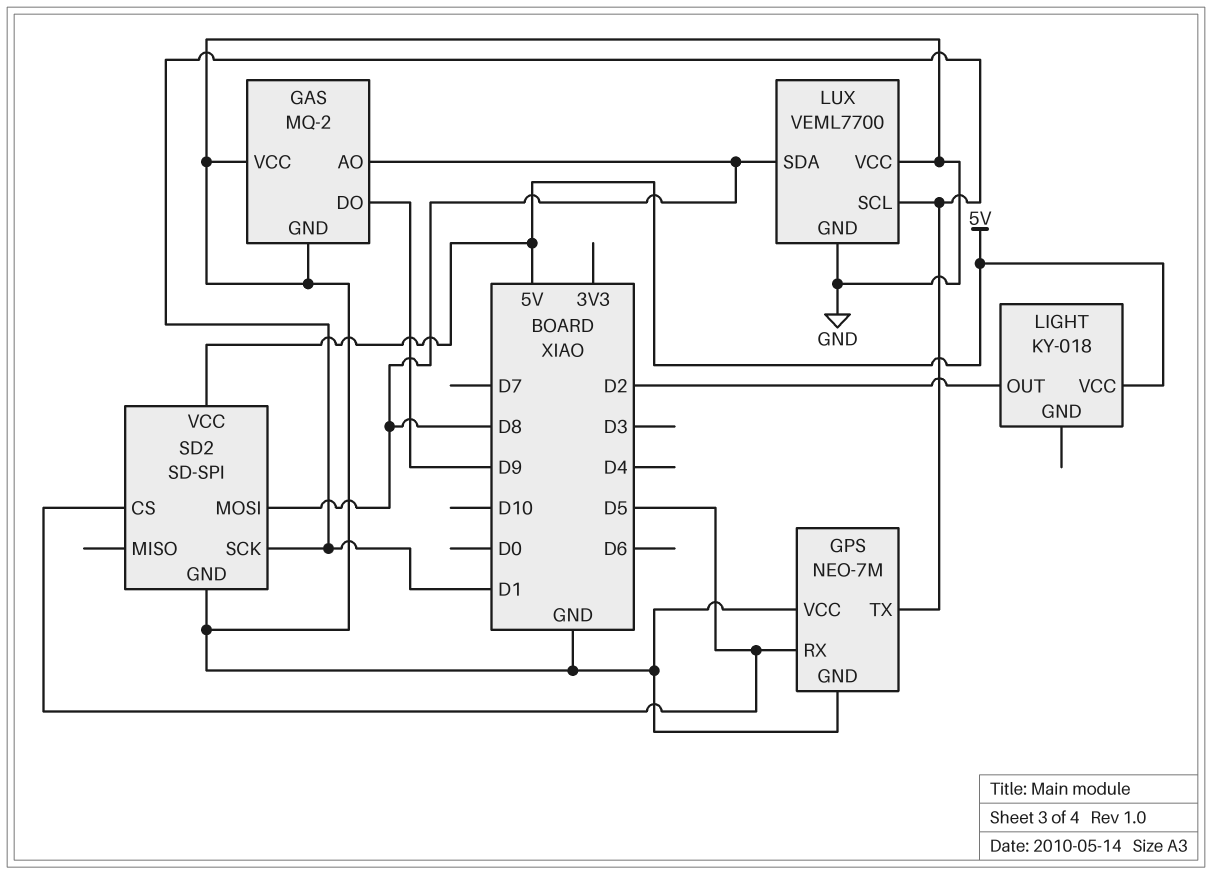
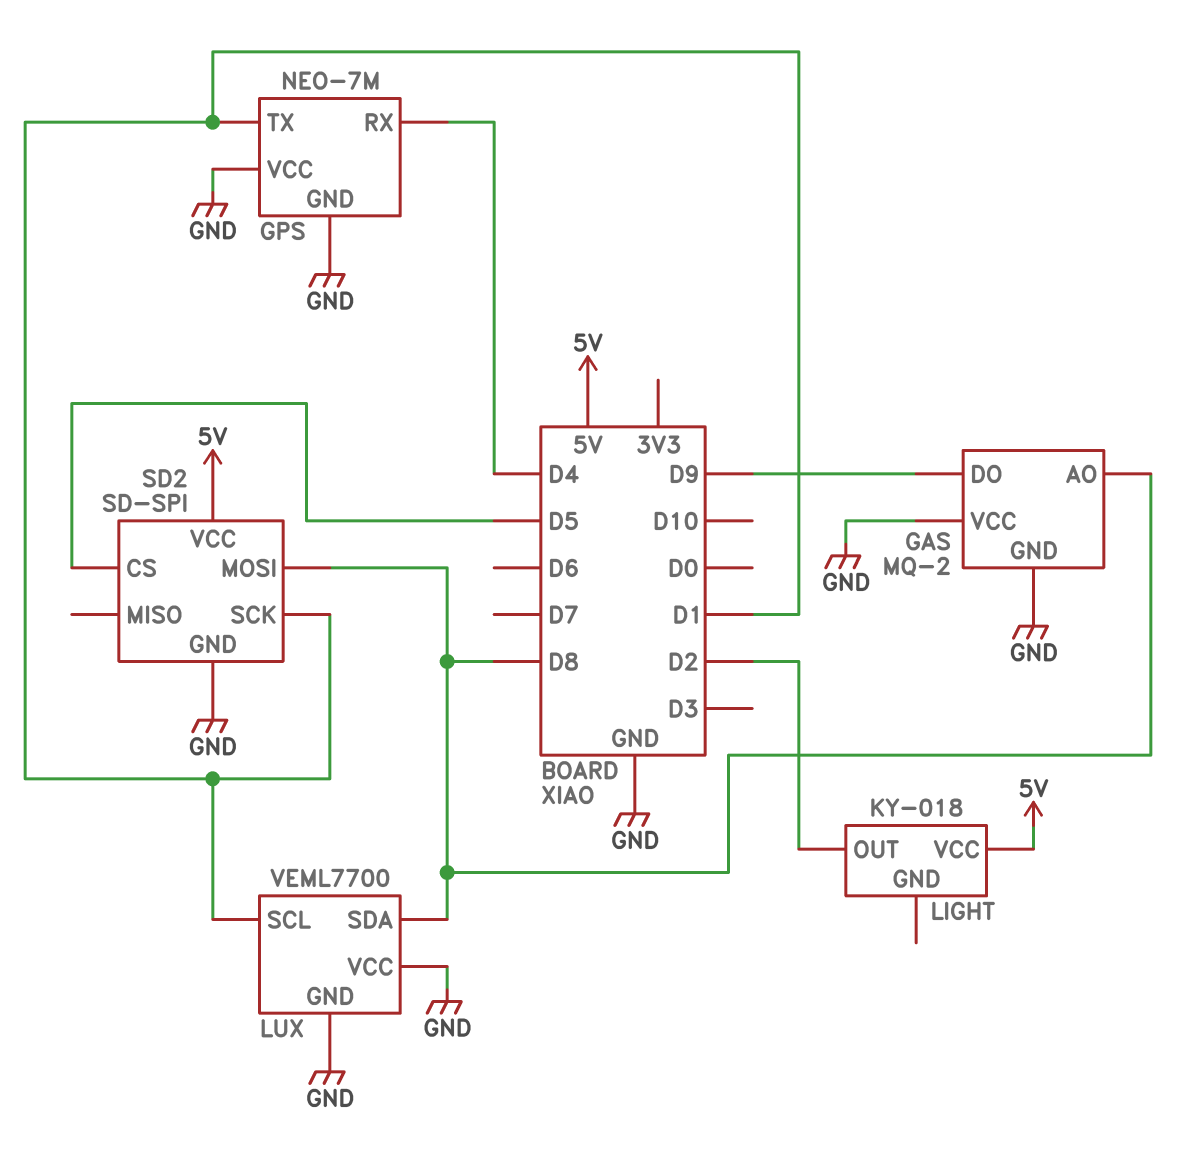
GPS pin RX: D5 -> D4

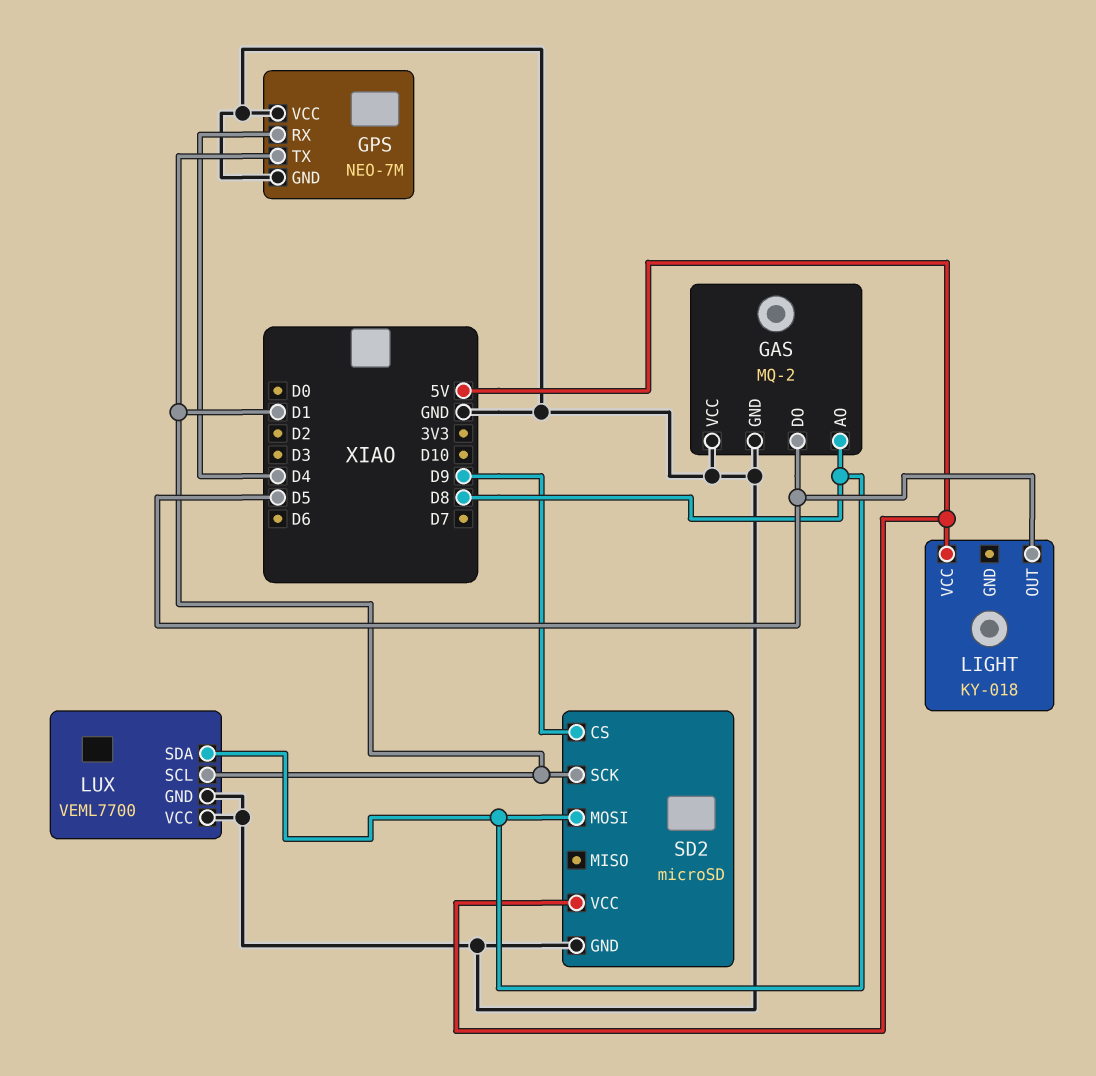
GAS pin DO: D9 -> D5
LIGHT pin OUT: D2 -> D5
SD2: SD-SPI -> microSD
SD2 pin CS: D5 -> D9

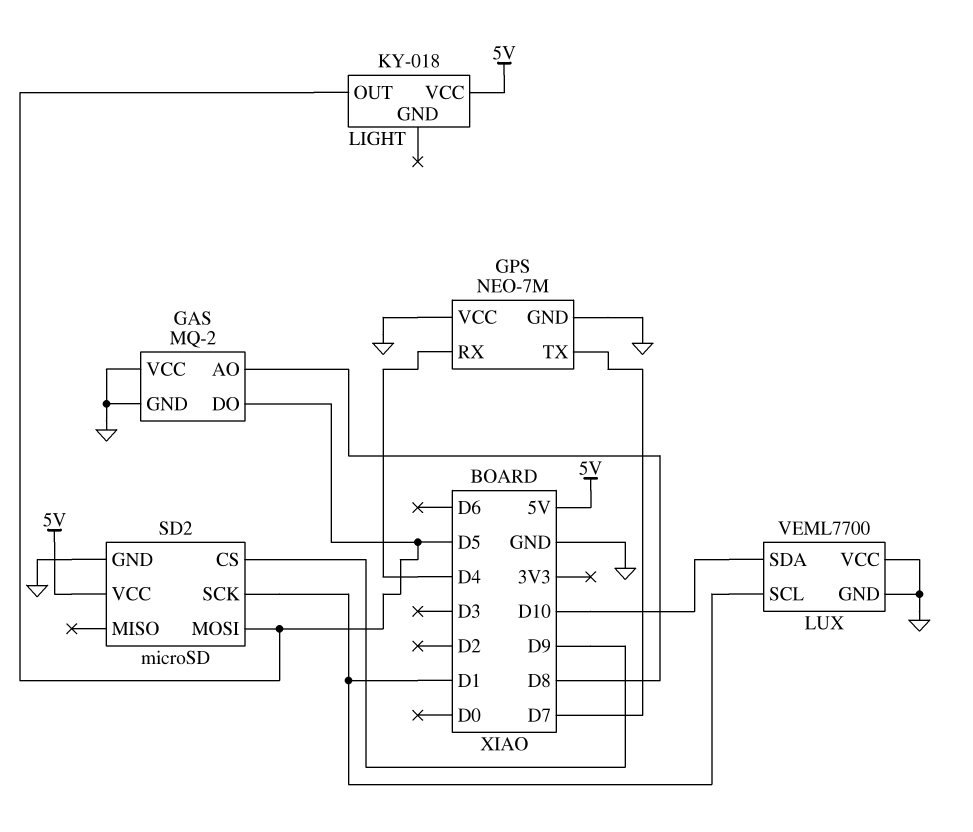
GPS pin TX: D1 -> D7
LUX pin SDA: D8 -> D10
SD2 pin MOSI: D8 -> D5

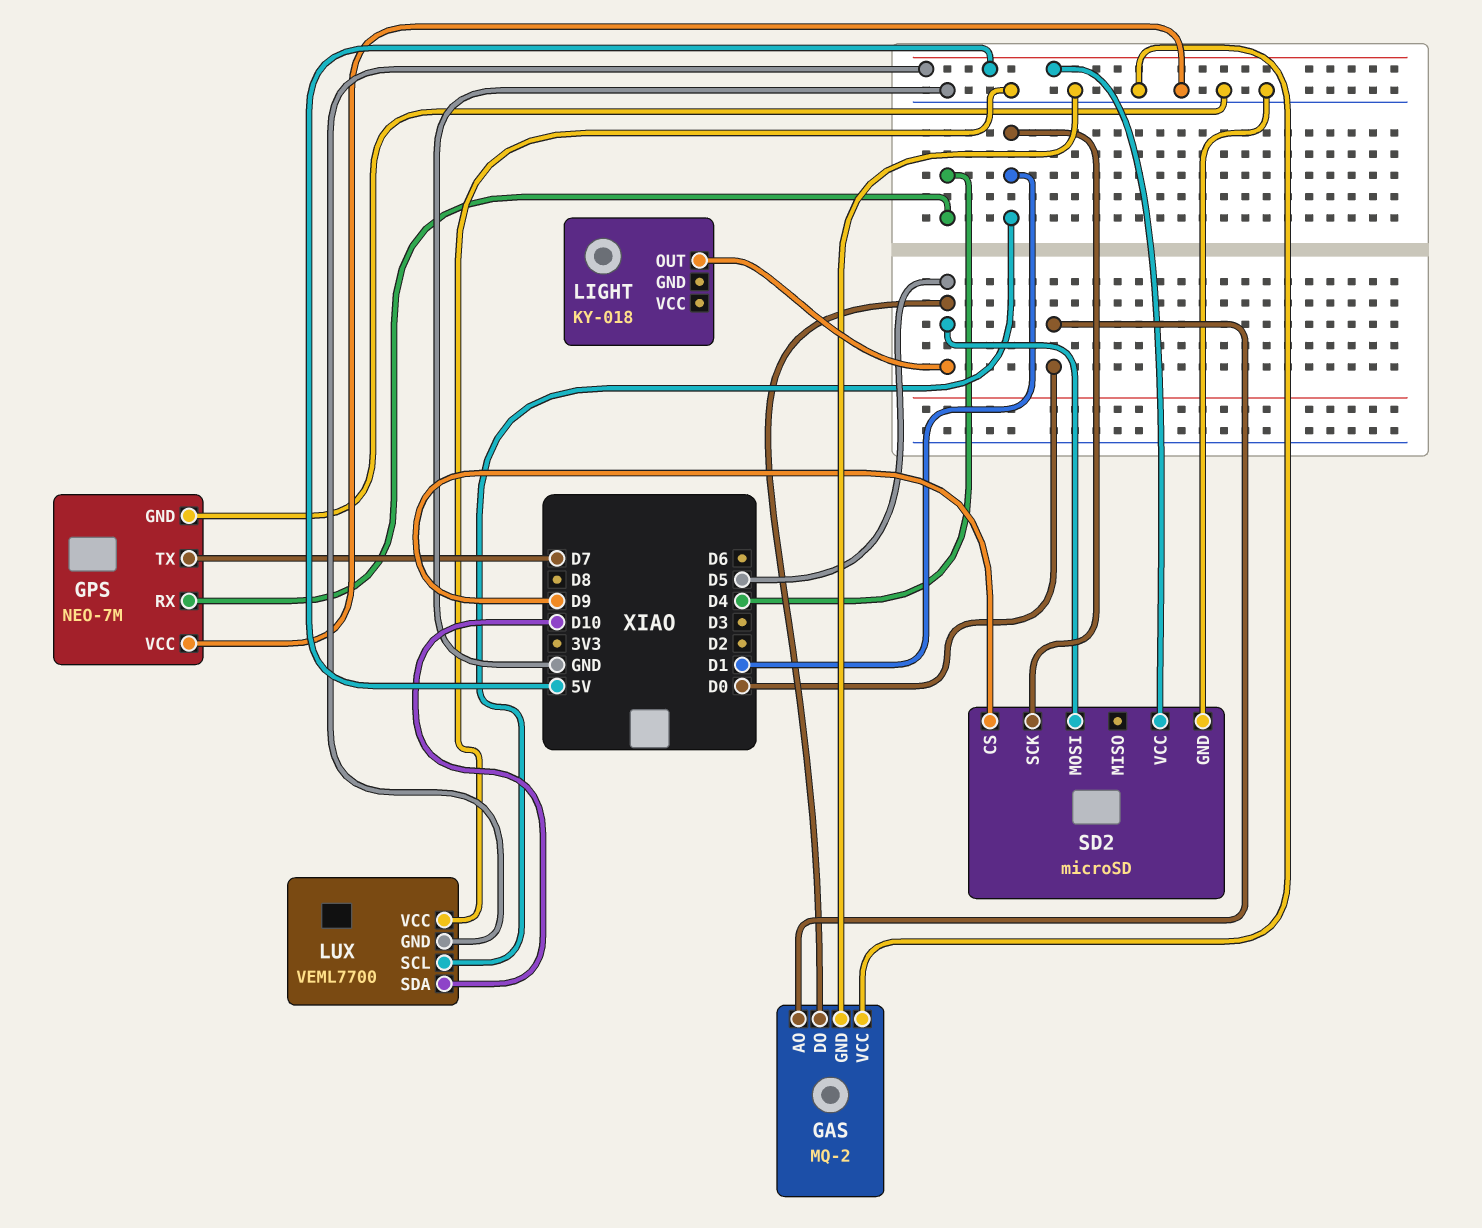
GAS pin AO: D8 -> D0
LIGHT pin VCC: 5V -> none
LUX pin GND: GND -> 5V

